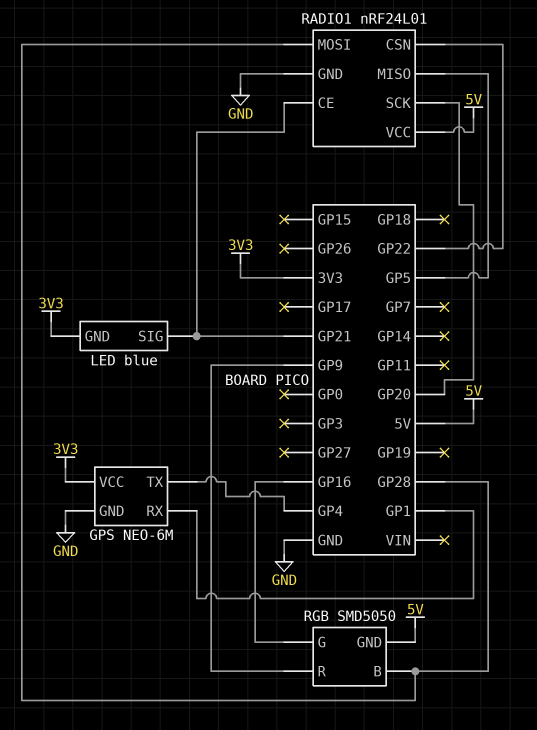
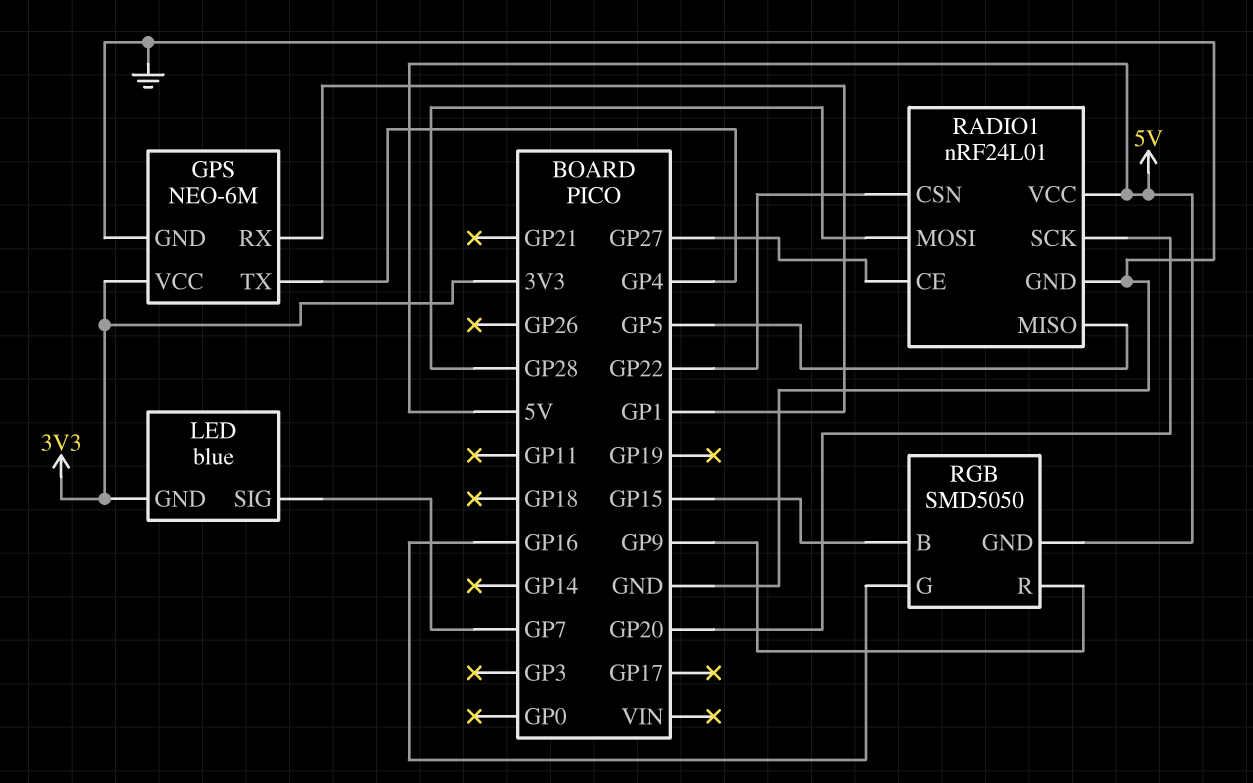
LED pin SIG: GP21 -> GP7
RADIO1 pin CE: GP21 -> GP27
RGB pin B: GP28 -> GP15

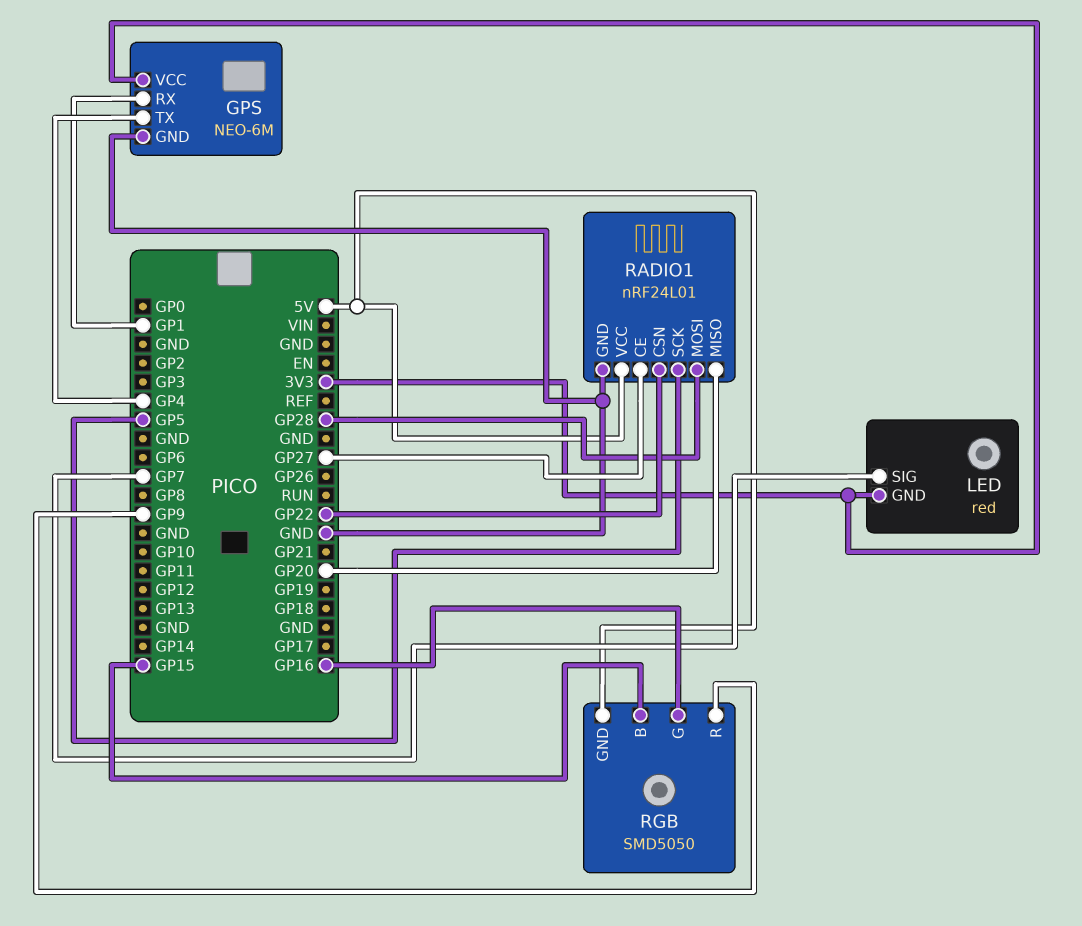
LED: blue -> red
RADIO1 pin MISO: GP5 -> GP20
RADIO1 pin SCK: GP20 -> GP5

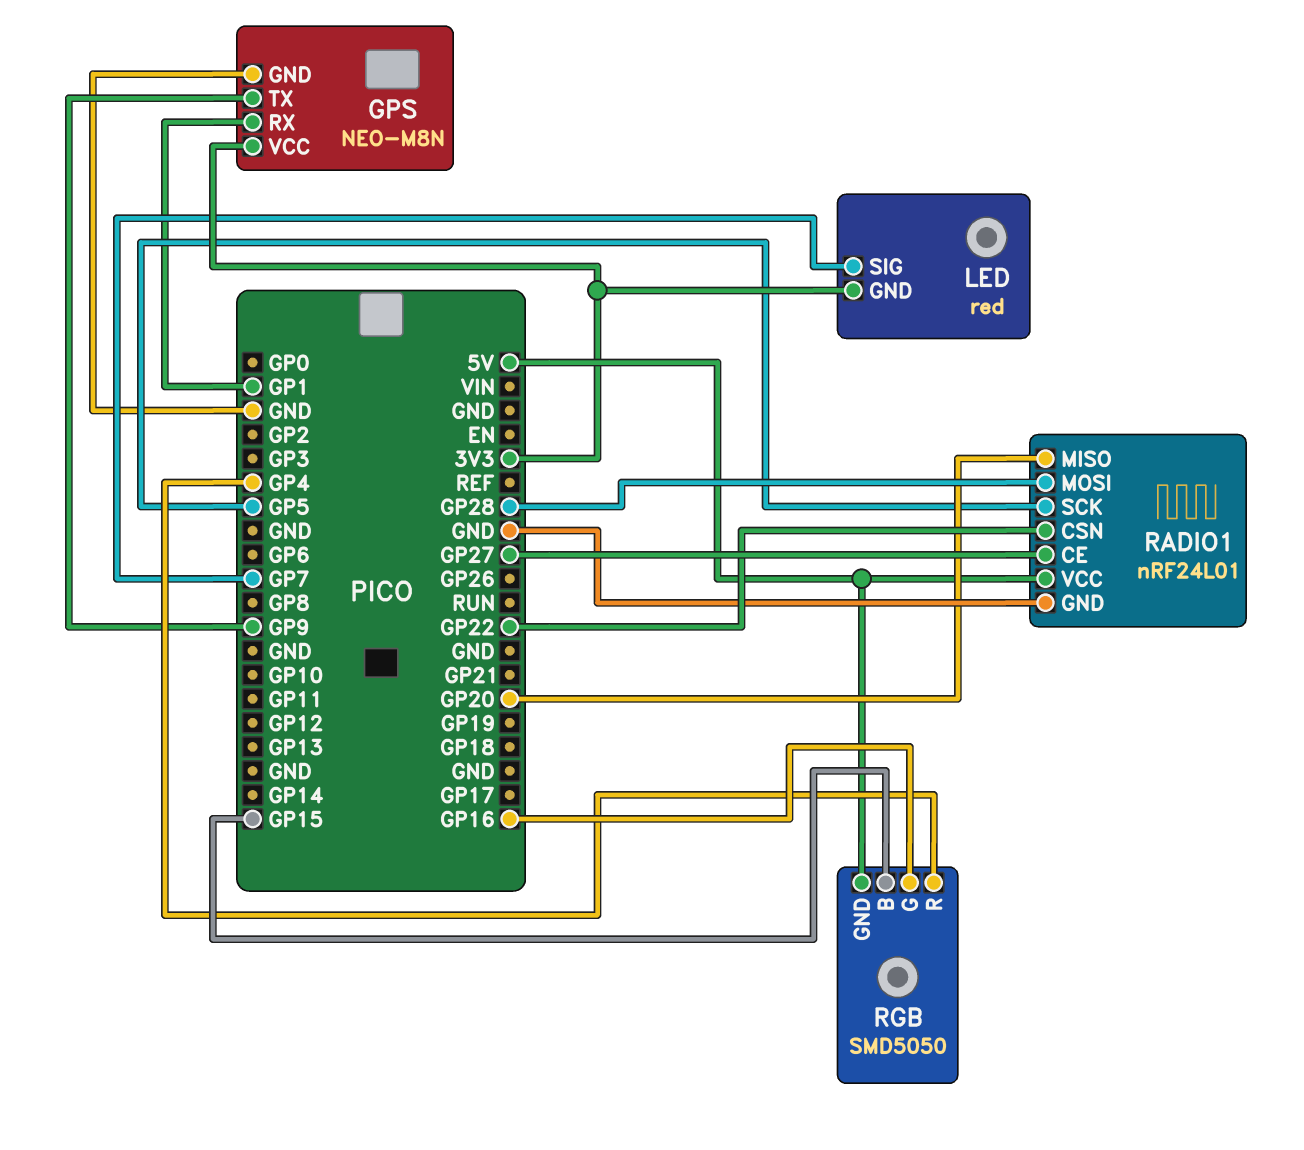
GPS: NEO-6M -> NEO-M8N
GPS pin TX: GP4 -> GP9
RGB pin R: GP9 -> GP4

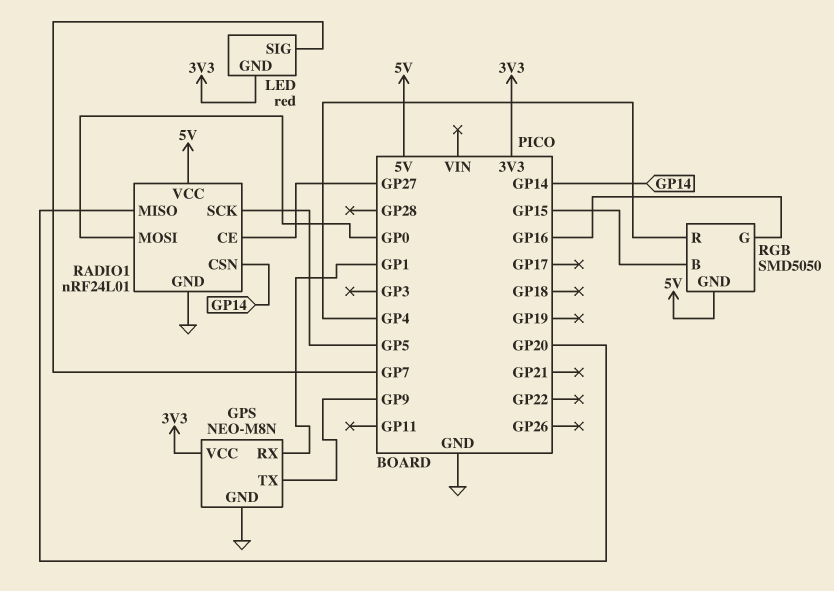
RADIO1 pin CSN: GP22 -> GP14
RADIO1 pin MOSI: GP28 -> GP0

